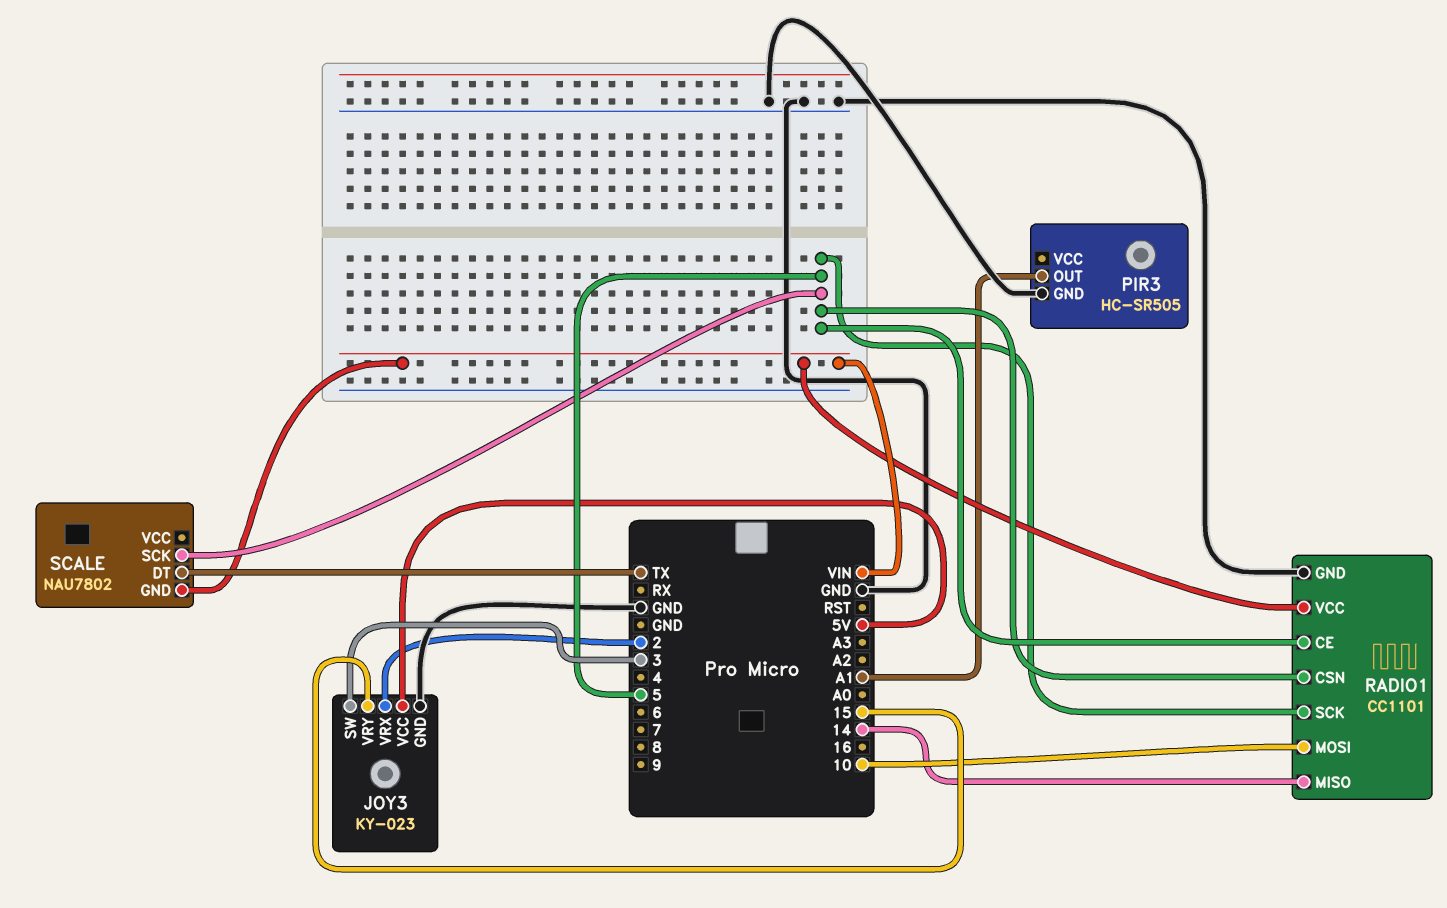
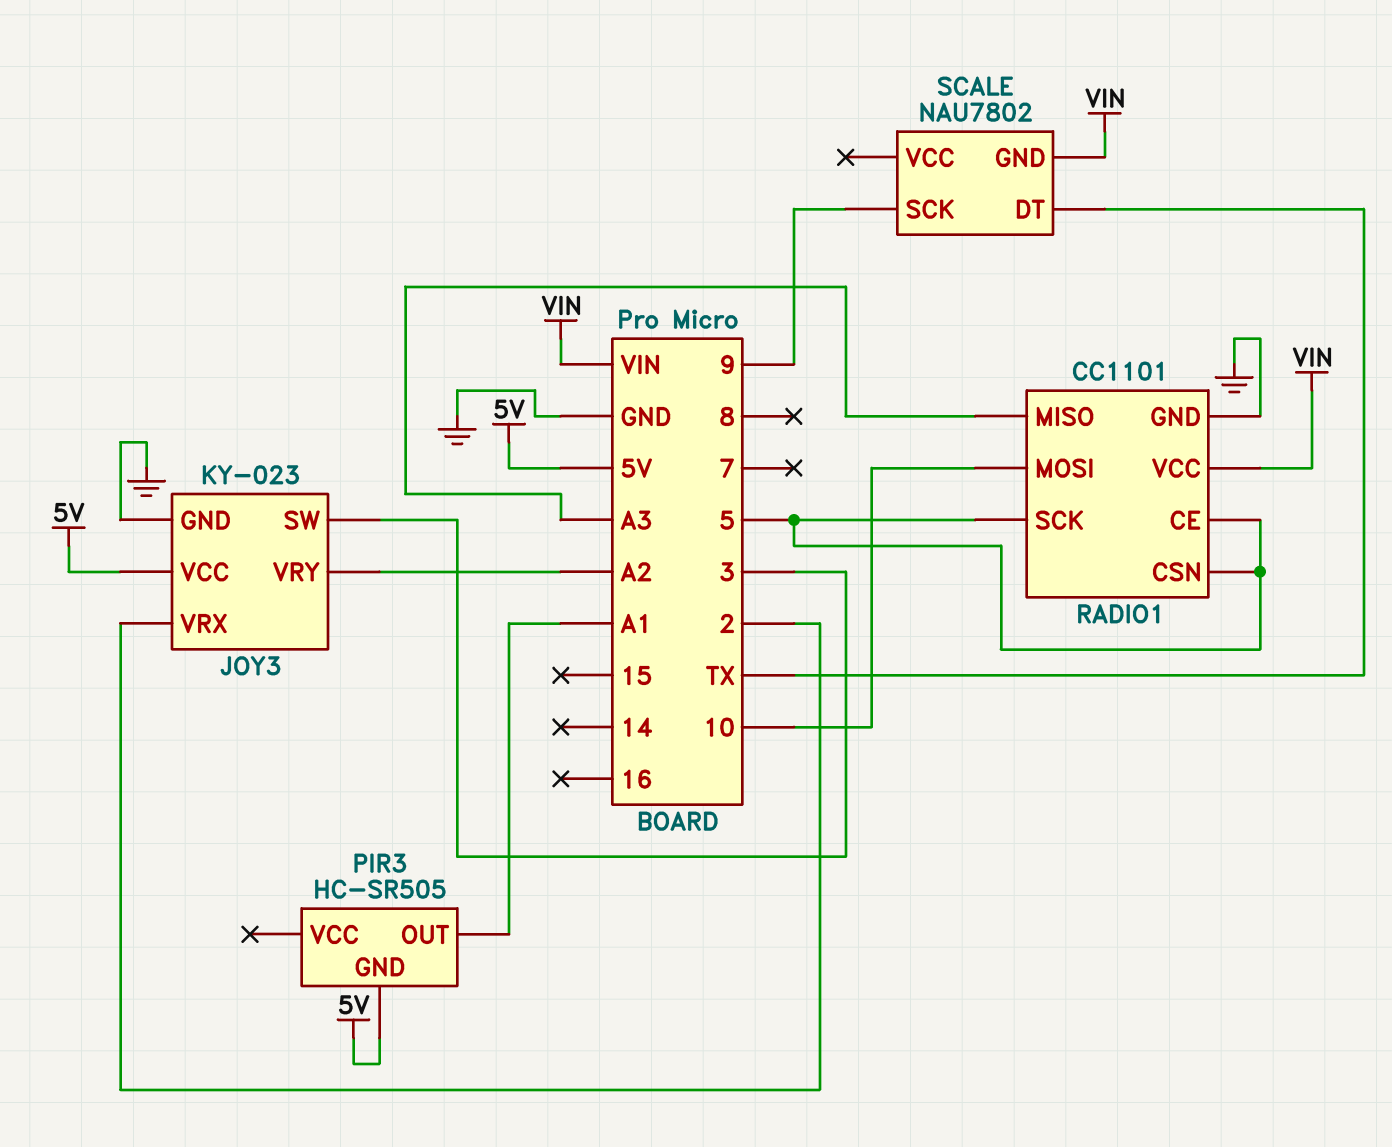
JOY3 pin VRY: 15 -> A2
PIR3 pin GND: GND -> 5V
RADIO1 pin MISO: 14 -> A3
SCALE pin SCK: 5 -> 9

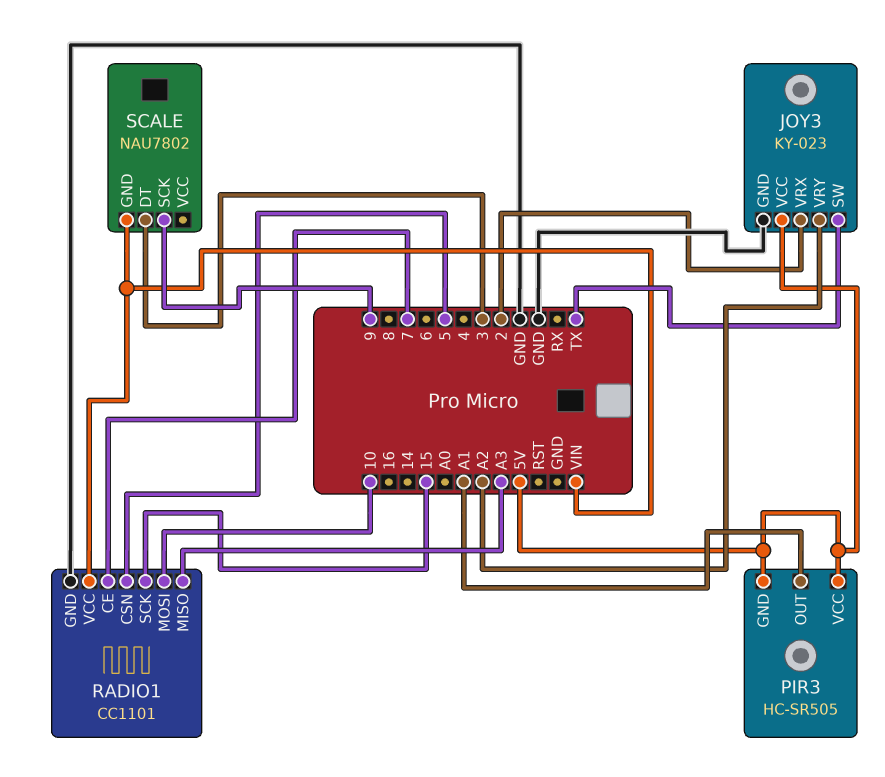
JOY3 pin SW: 3 -> TX
PIR3 pin VCC: none -> 5V
RADIO1 pin CE: 5 -> 7
RADIO1 pin SCK: 5 -> 15
SCALE pin DT: TX -> 3

